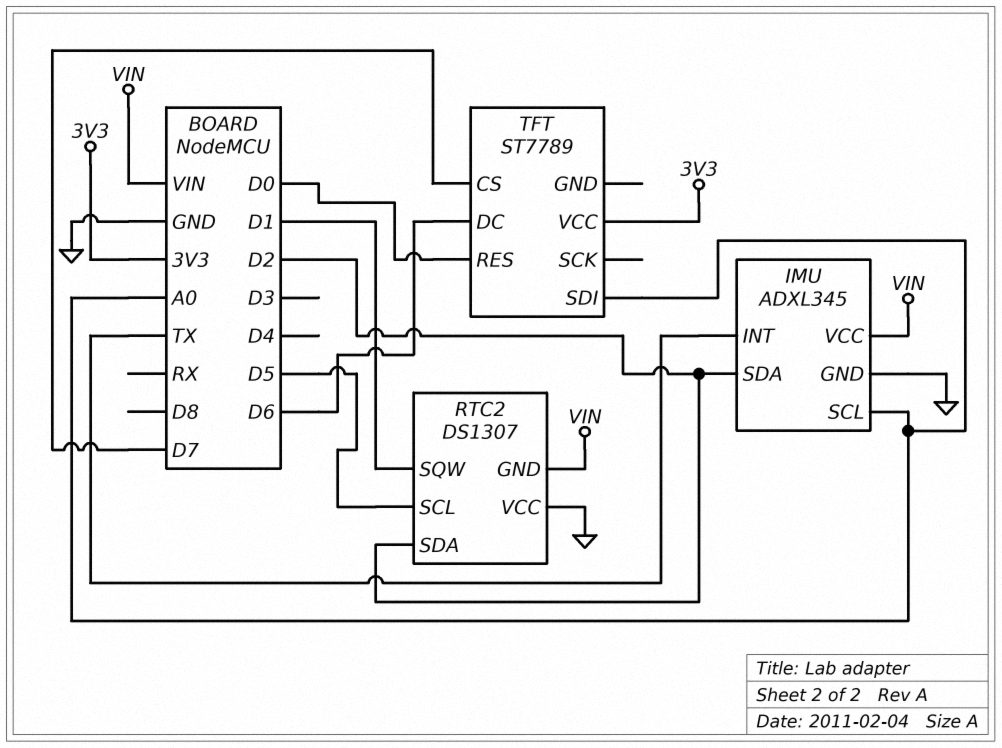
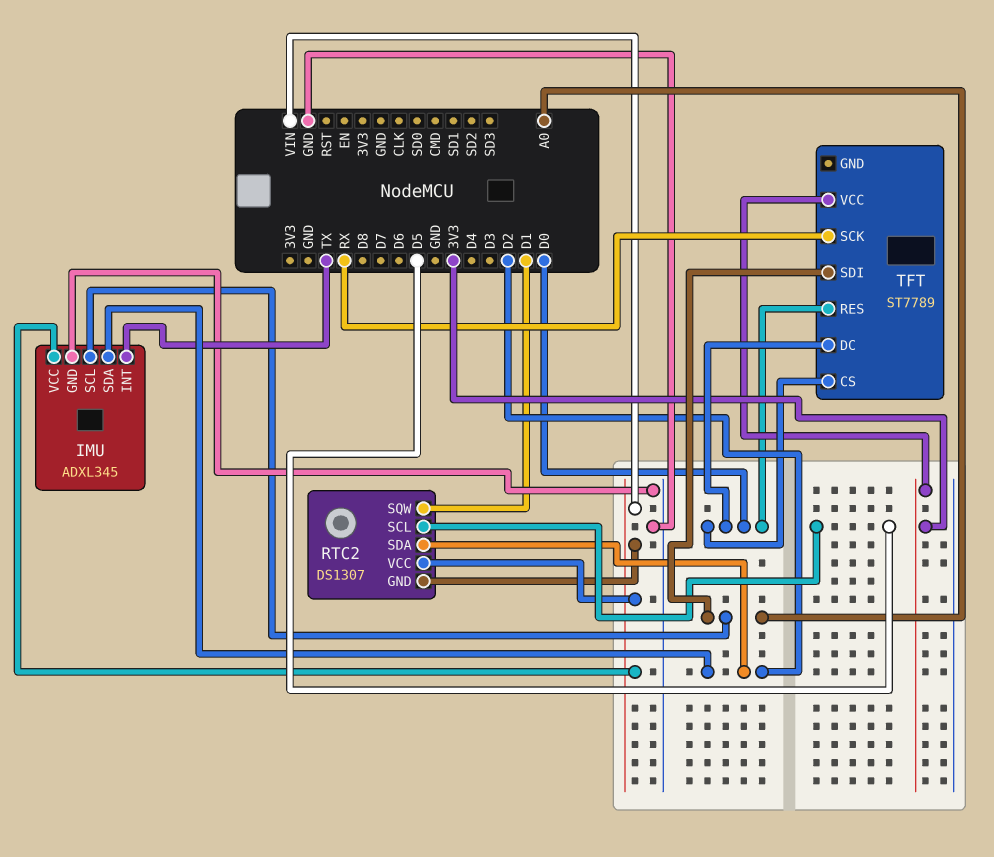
RTC2 pin VCC: GND -> VIN
TFT pin CS: D7 -> D0
TFT pin DC: D6 -> D0
TFT pin SCK: none -> RX

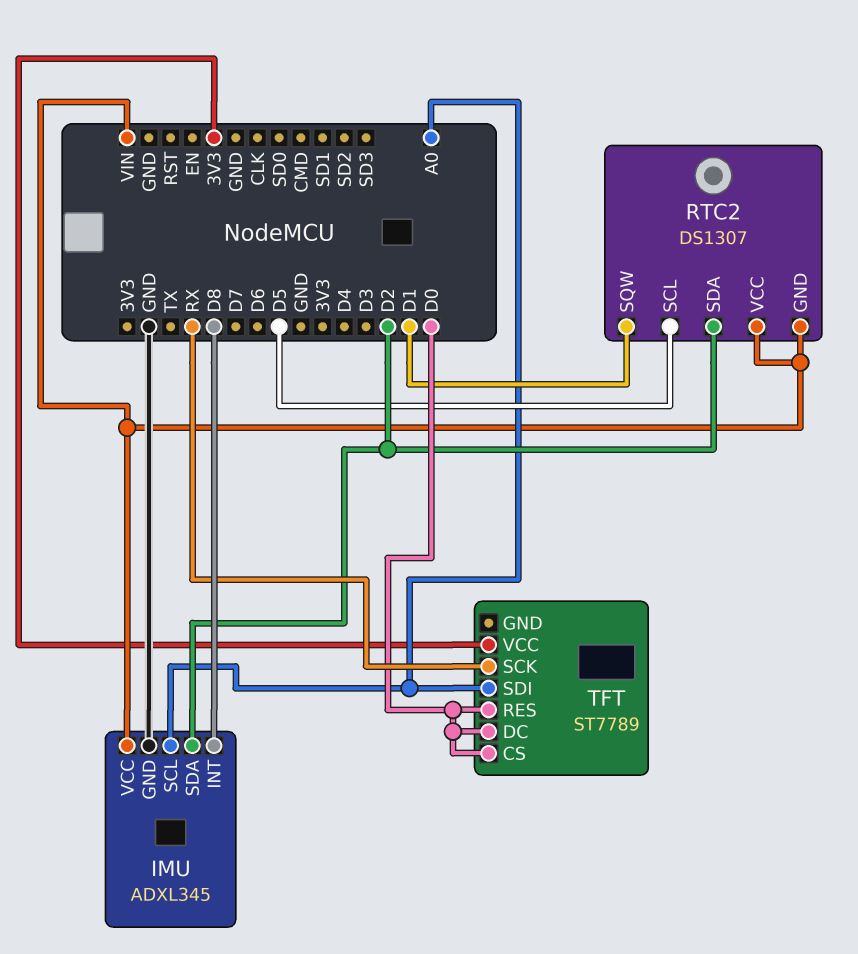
IMU pin INT: TX -> D8

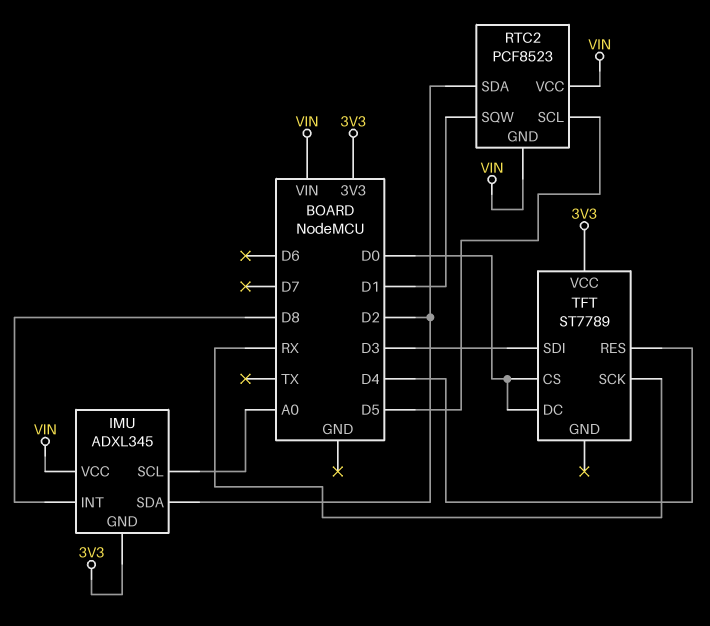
IMU pin GND: GND -> 3V3
RTC2: DS1307 -> PCF8523
TFT pin RES: D0 -> D4
TFT pin SDI: A0 -> D3

